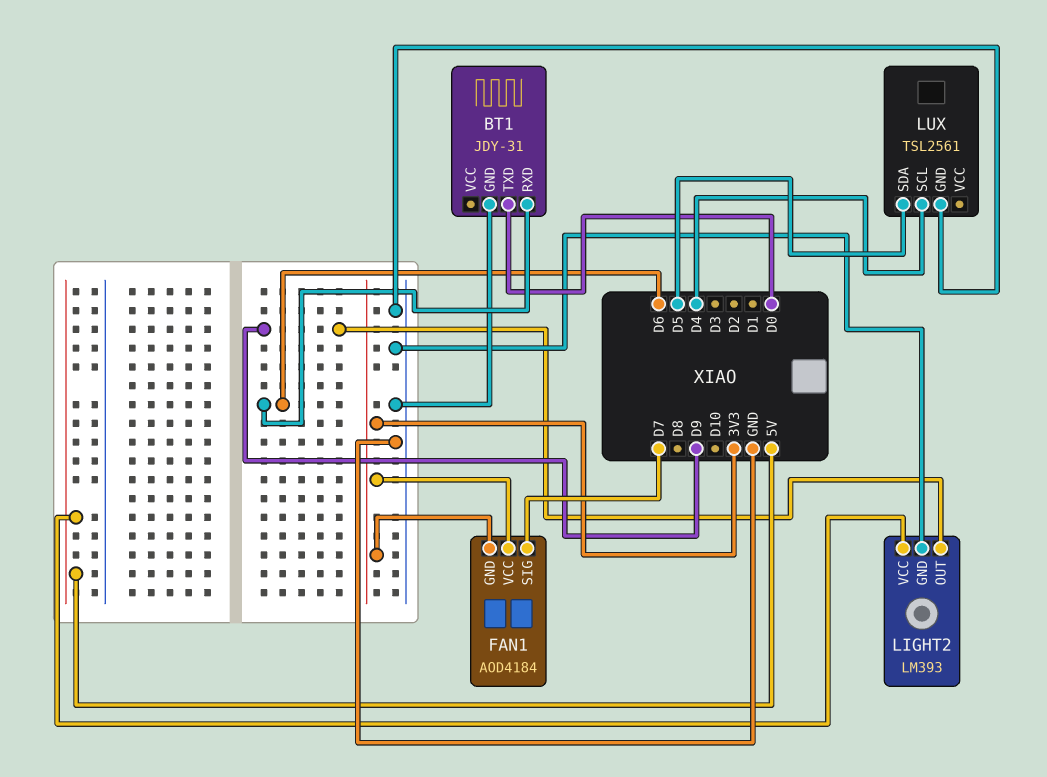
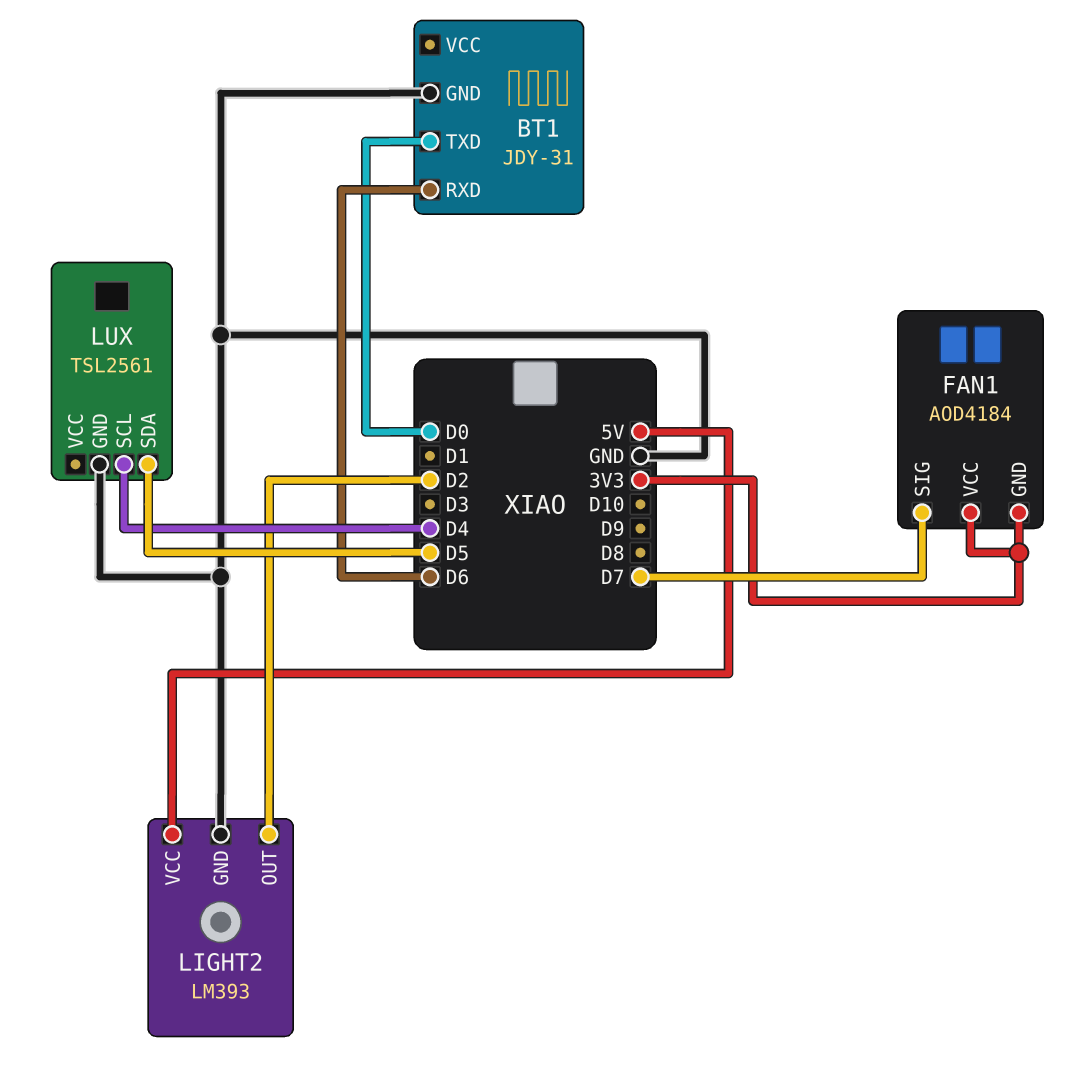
LIGHT2 pin OUT: D9 -> D2

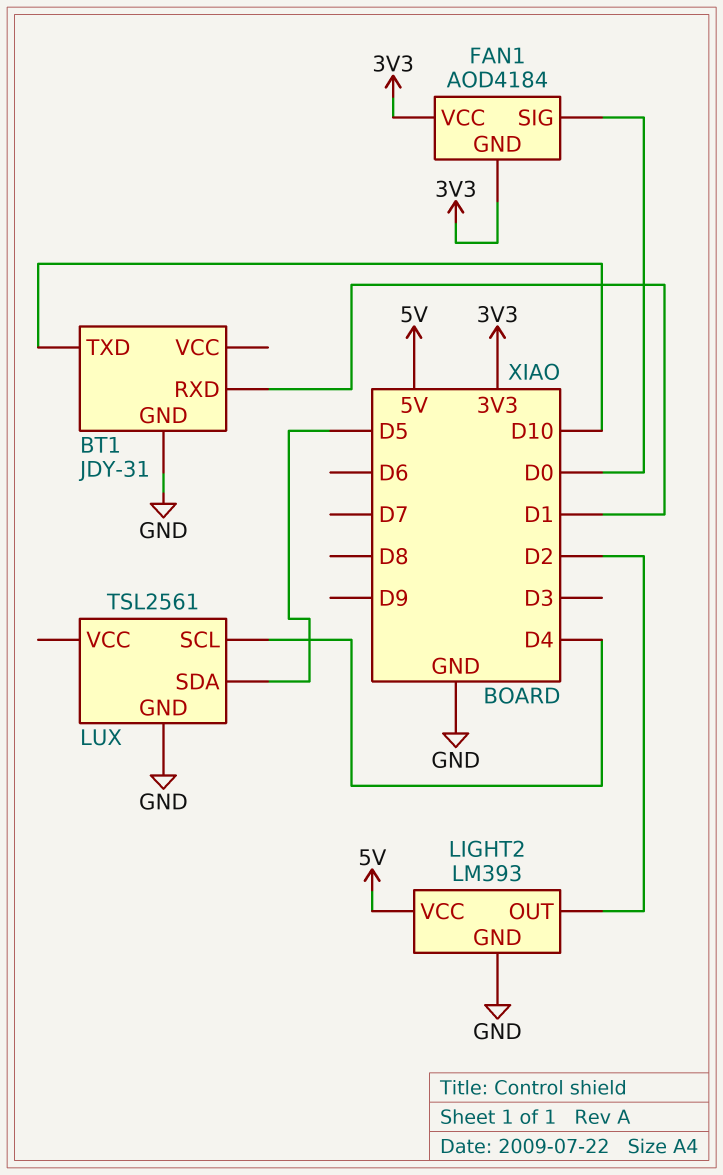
BT1 pin RXD: D6 -> D1
BT1 pin TXD: D0 -> D10
FAN1 pin SIG: D7 -> D0

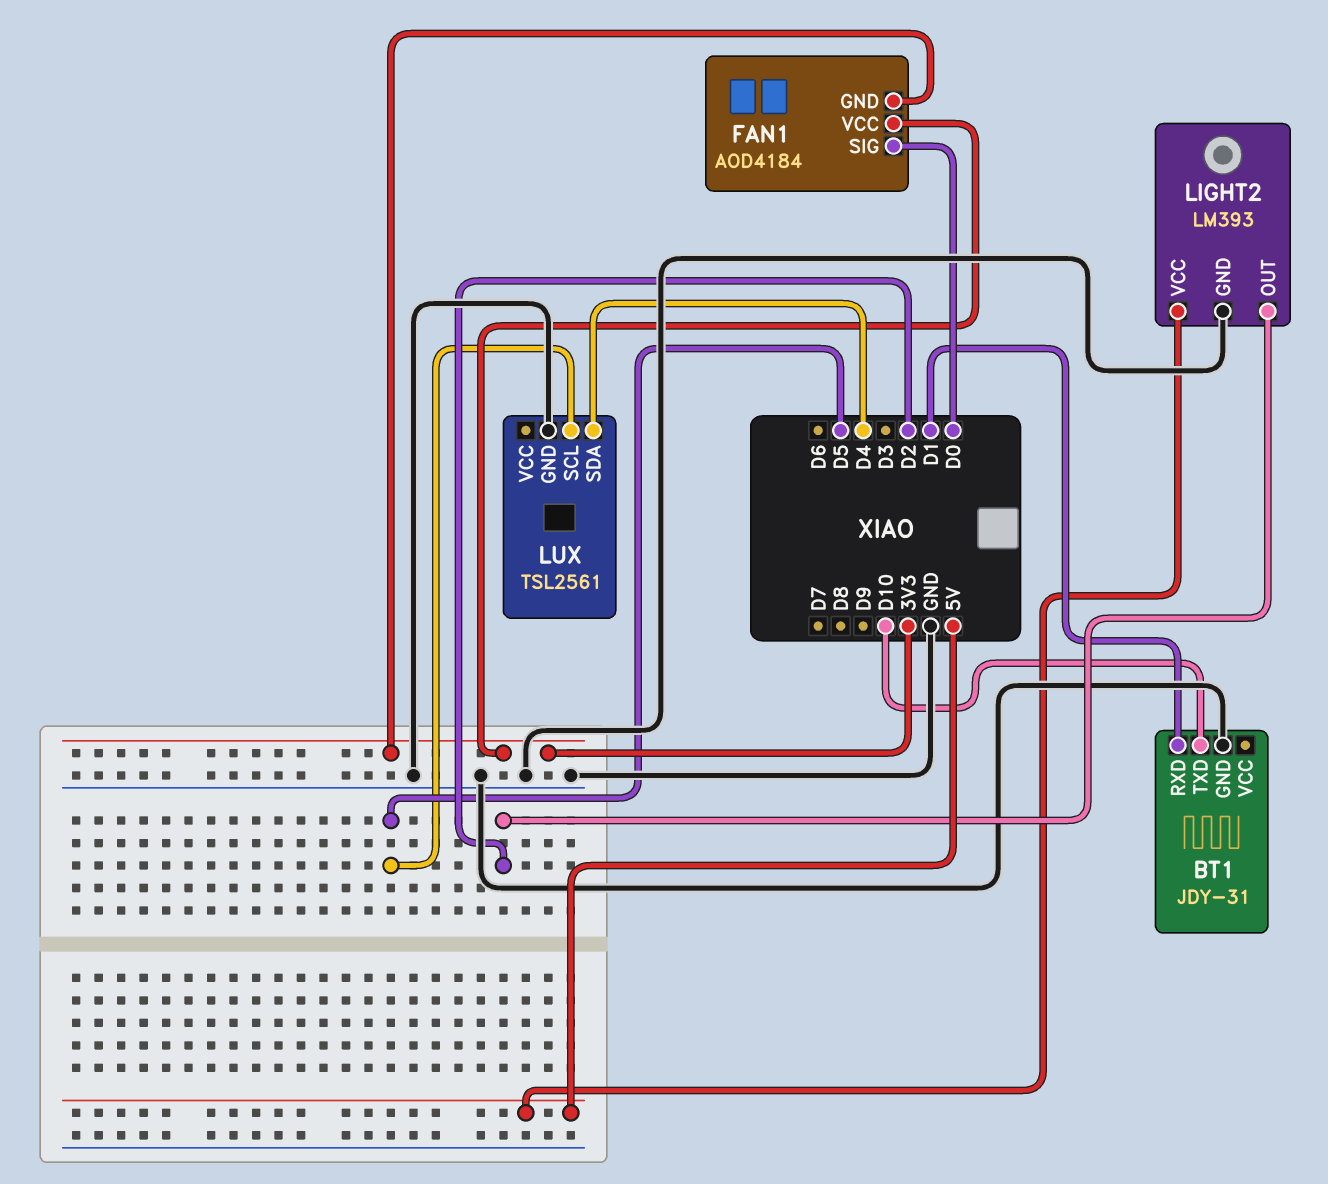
LUX pin SCL: D4 -> D5
LUX pin SDA: D5 -> D4

